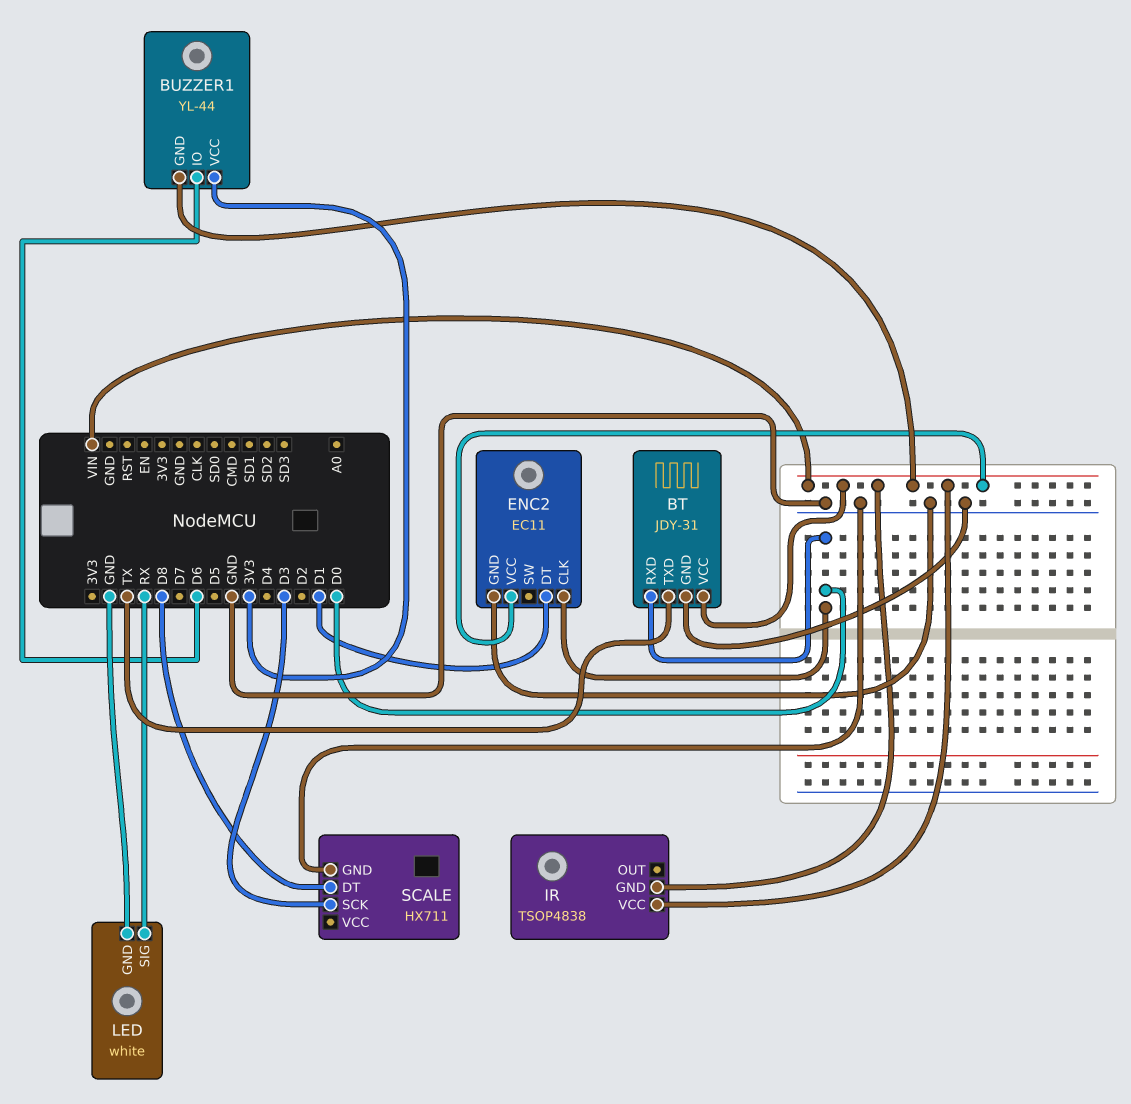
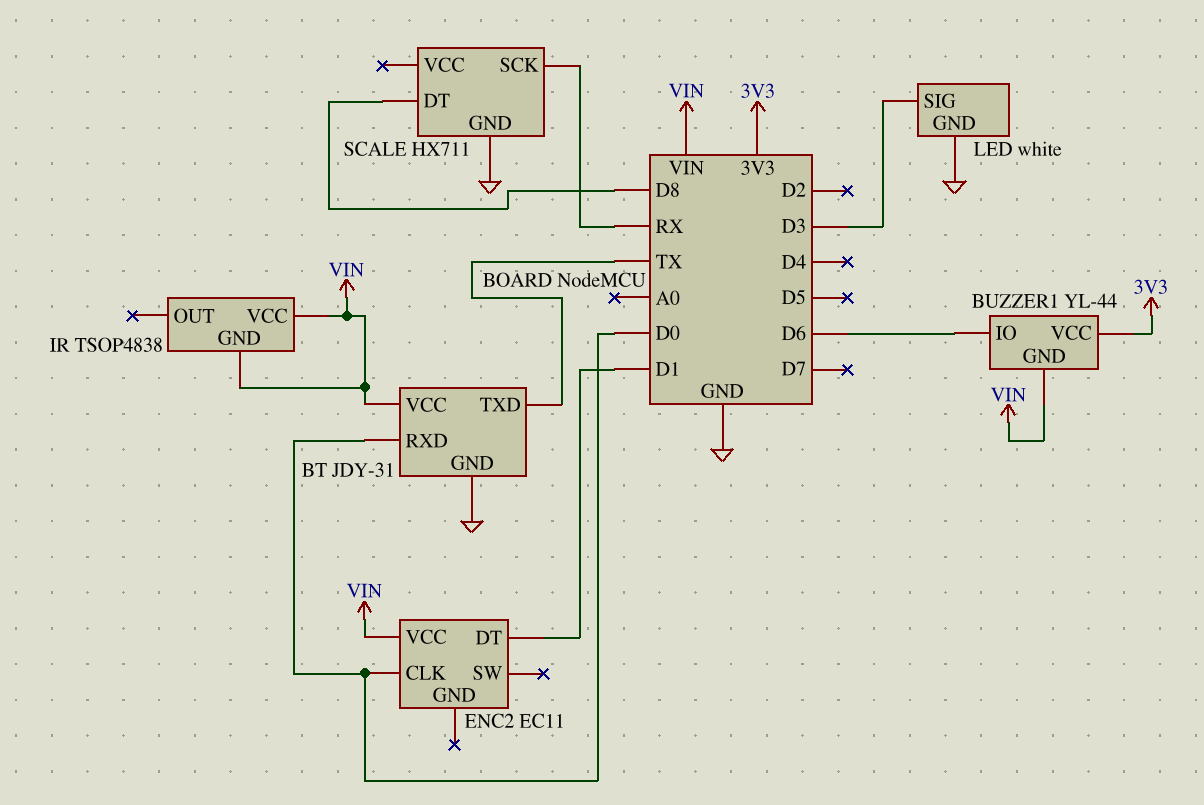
ENC2 pin GND: GND -> none
LED pin SIG: RX -> D3
SCALE pin SCK: D3 -> RX

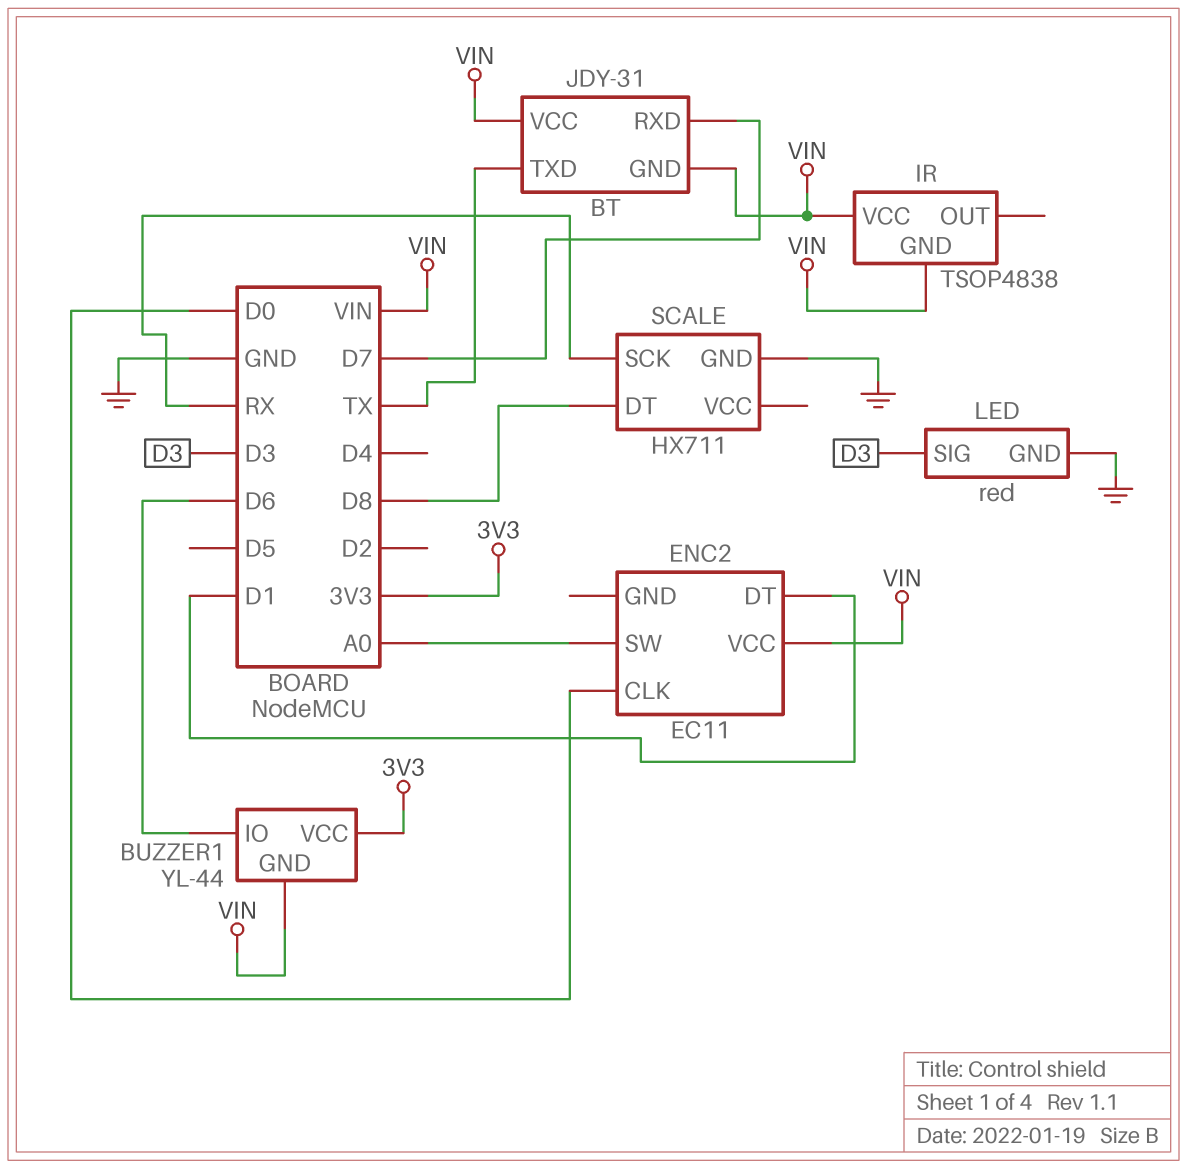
BT pin GND: GND -> VIN
BT pin RXD: D0 -> D7
ENC2 pin SW: none -> A0
LED: white -> red

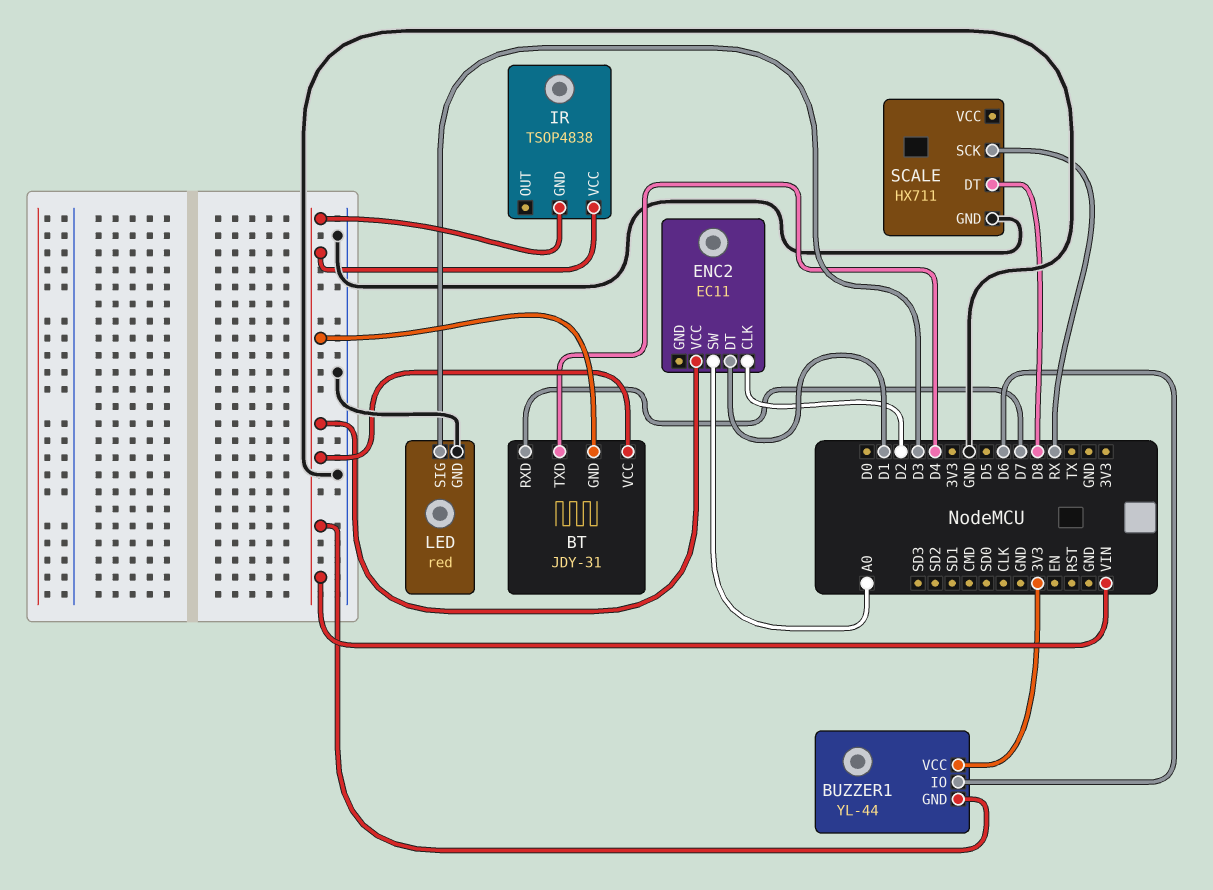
BT pin TXD: TX -> D4
ENC2 pin CLK: D0 -> D2

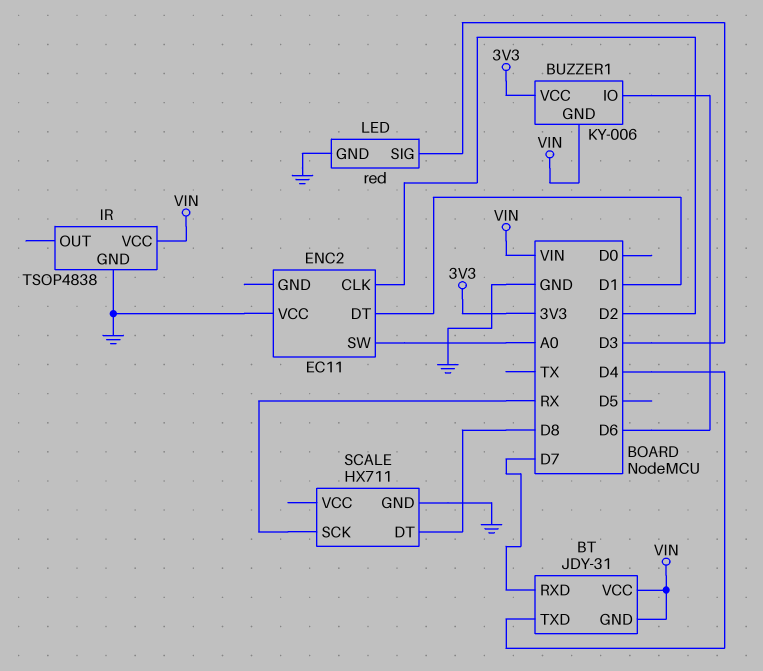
BUZZER1: YL-44 -> KY-006
ENC2 pin VCC: VIN -> GND
IR pin GND: VIN -> GND

